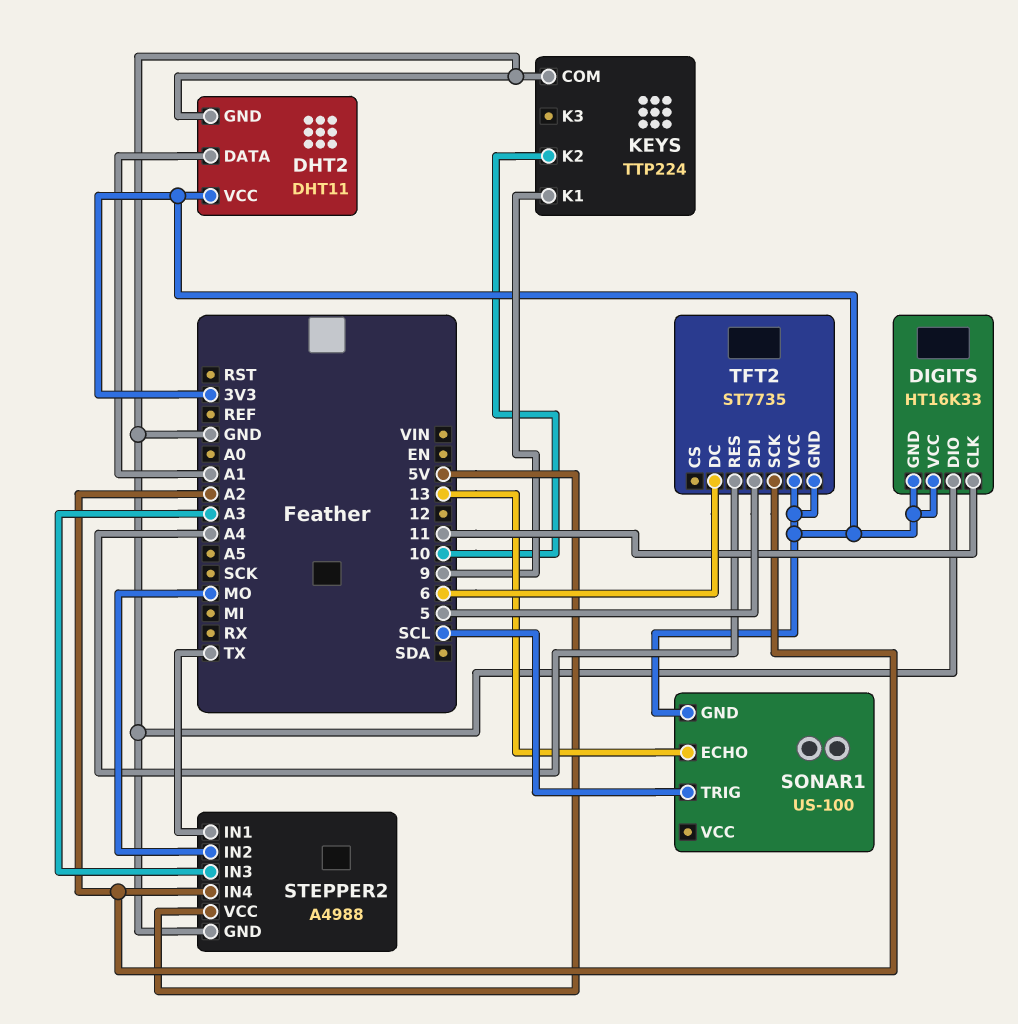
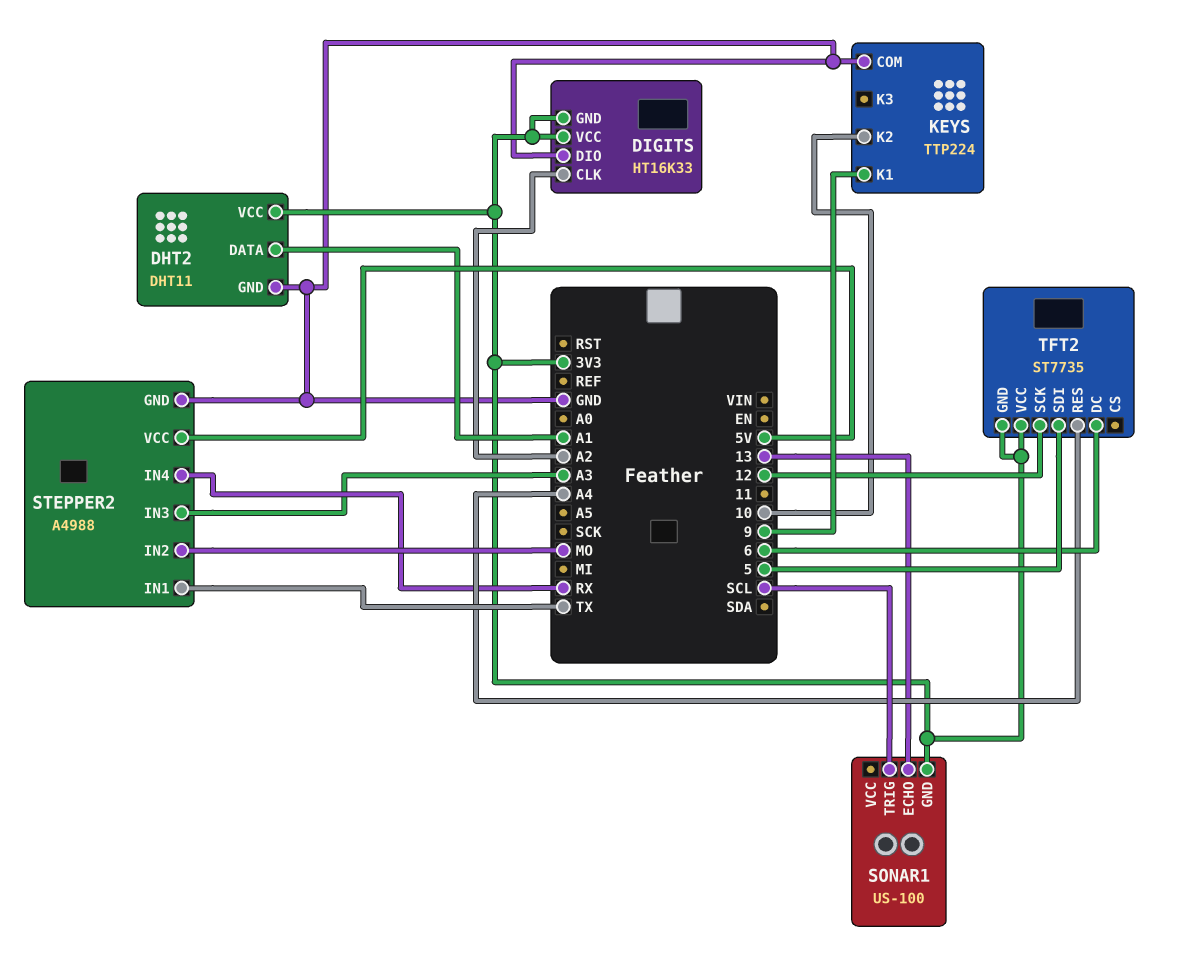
DIGITS pin CLK: 11 -> A2
STEPPER2 pin IN4: A2 -> RX
TFT2 pin SCK: A2 -> 12

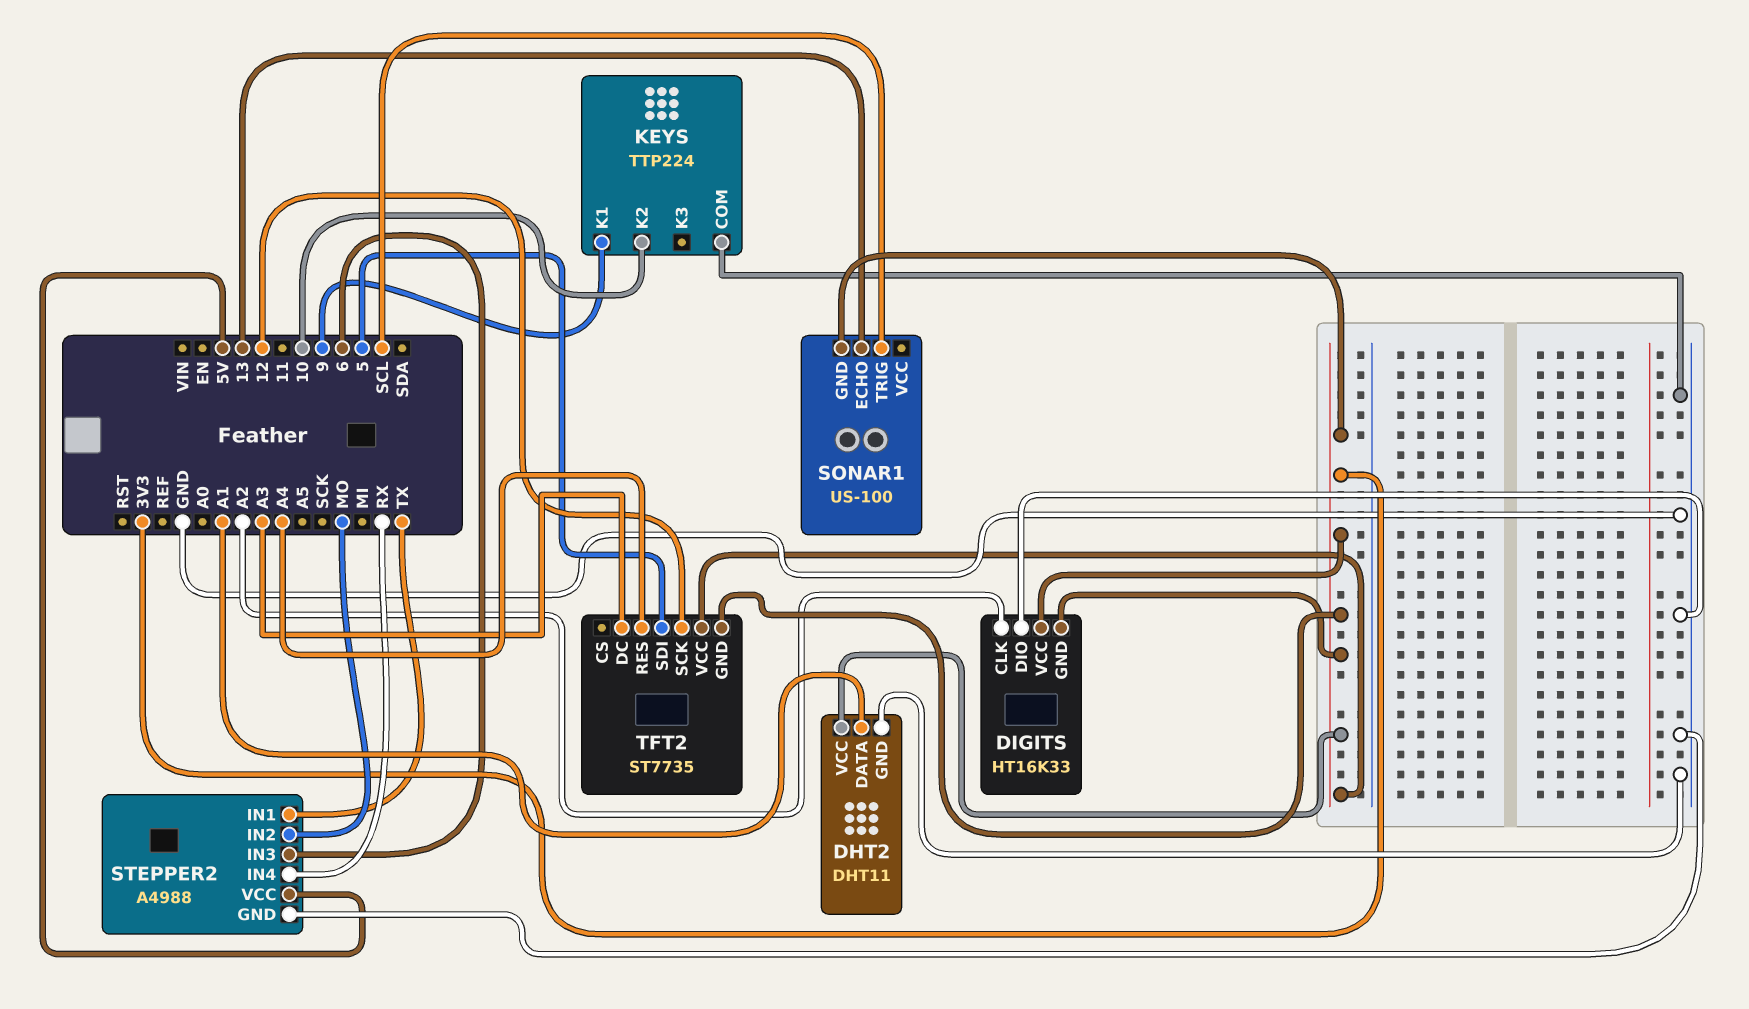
STEPPER2 pin IN3: A3 -> 6
TFT2 pin DC: 6 -> A3

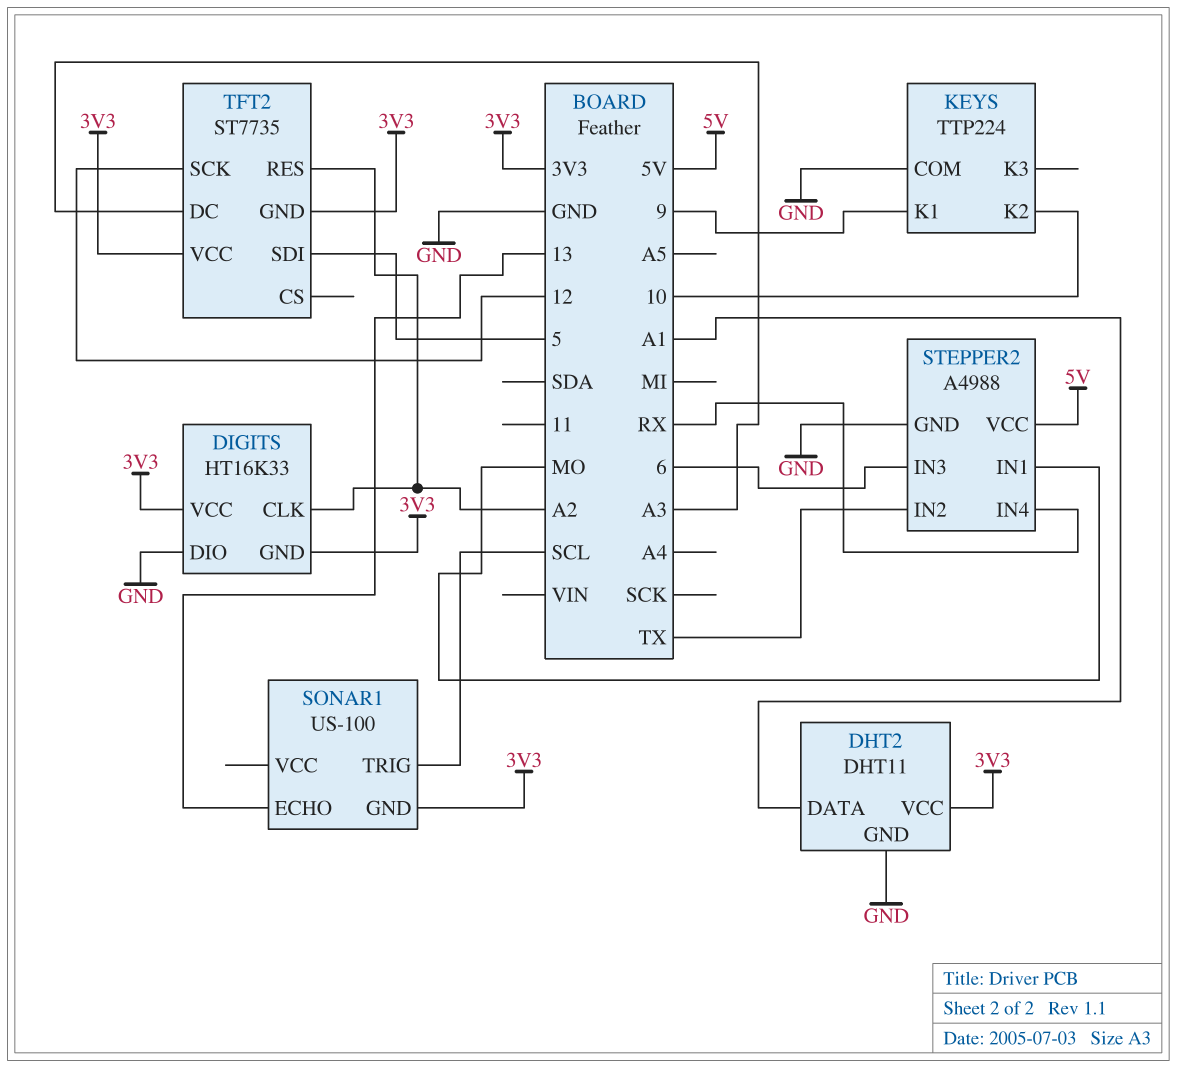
STEPPER2 pin IN1: TX -> MO
STEPPER2 pin IN2: MO -> TX
TFT2 pin RES: A4 -> A2

